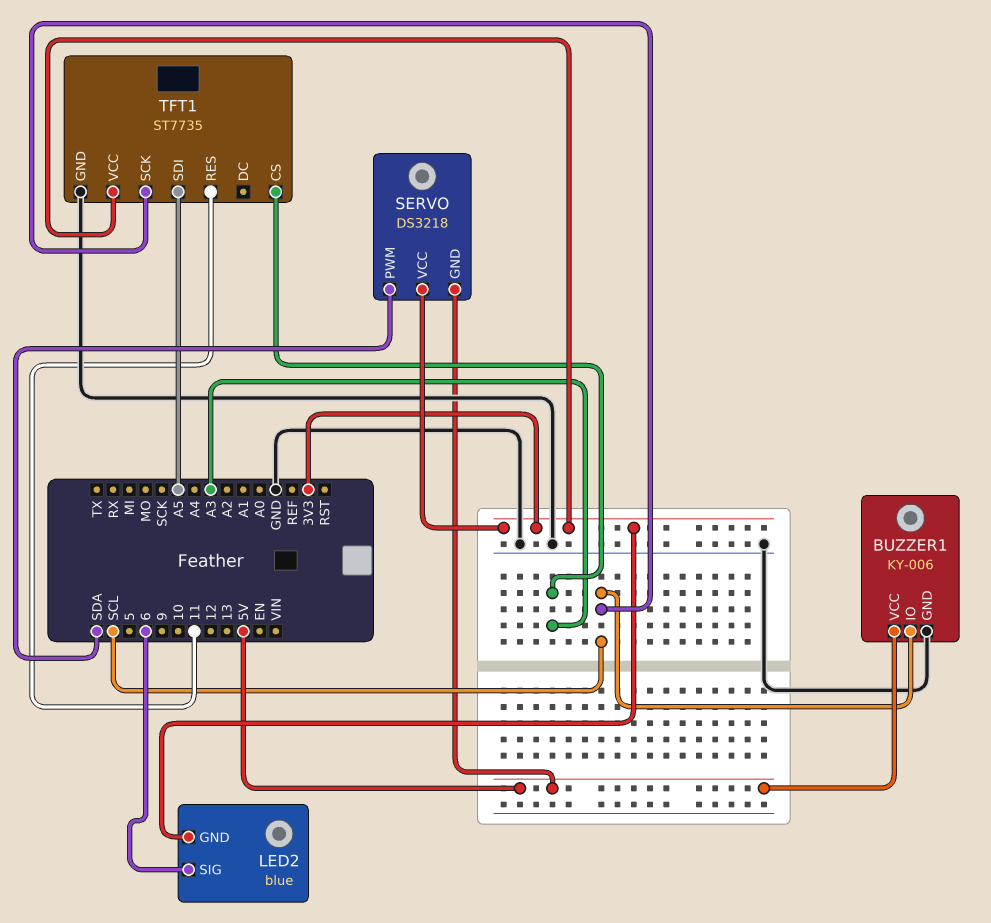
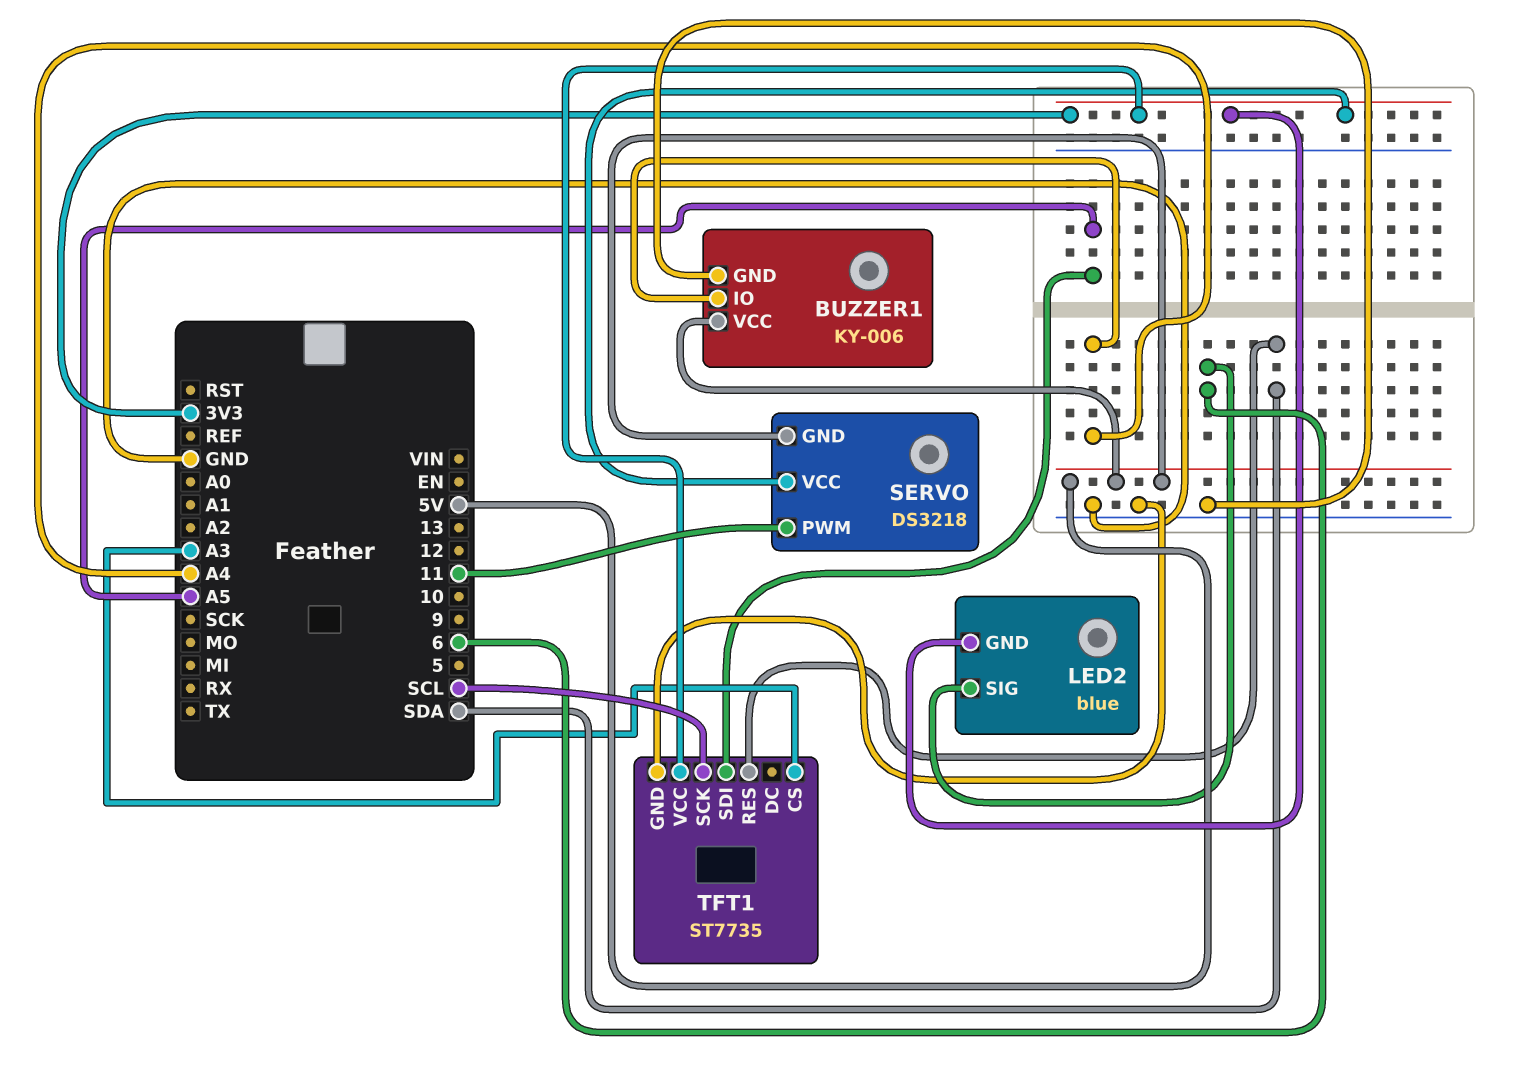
BUZZER1 pin IO: SCL -> A4
SERVO pin PWM: SDA -> 11
TFT1 pin RES: 11 -> SDA

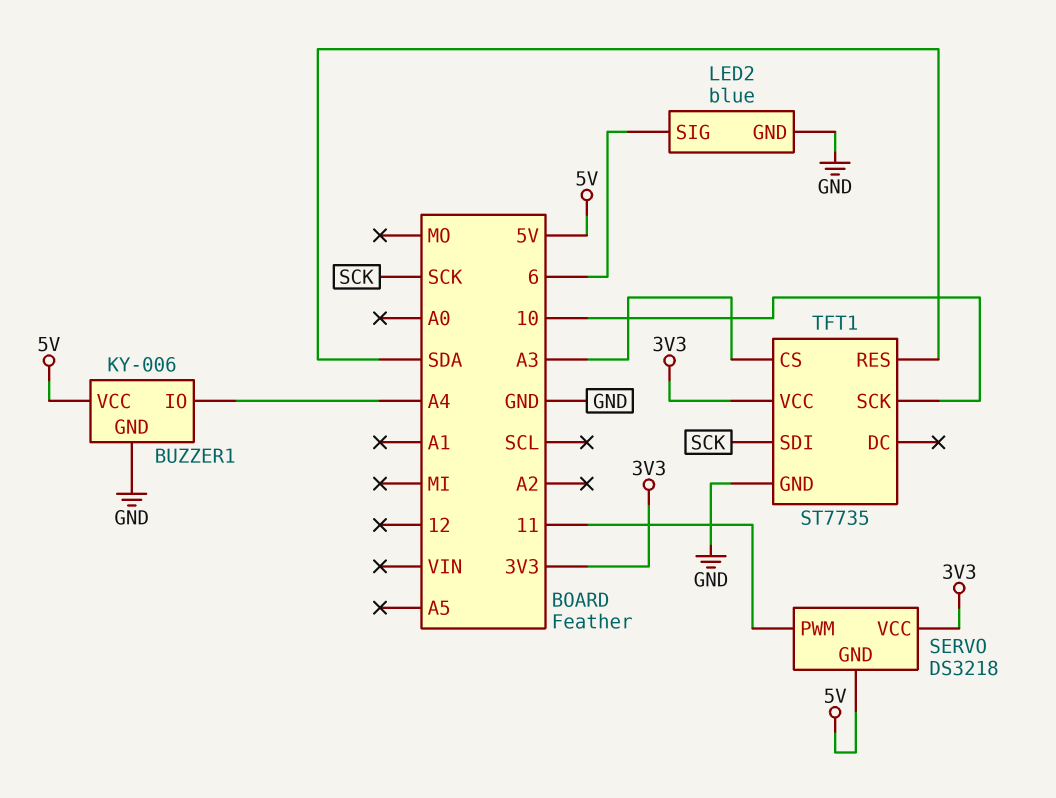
LED2 pin GND: 3V3 -> GND
TFT1 pin SCK: SCL -> 10
TFT1 pin SDI: A5 -> SCK

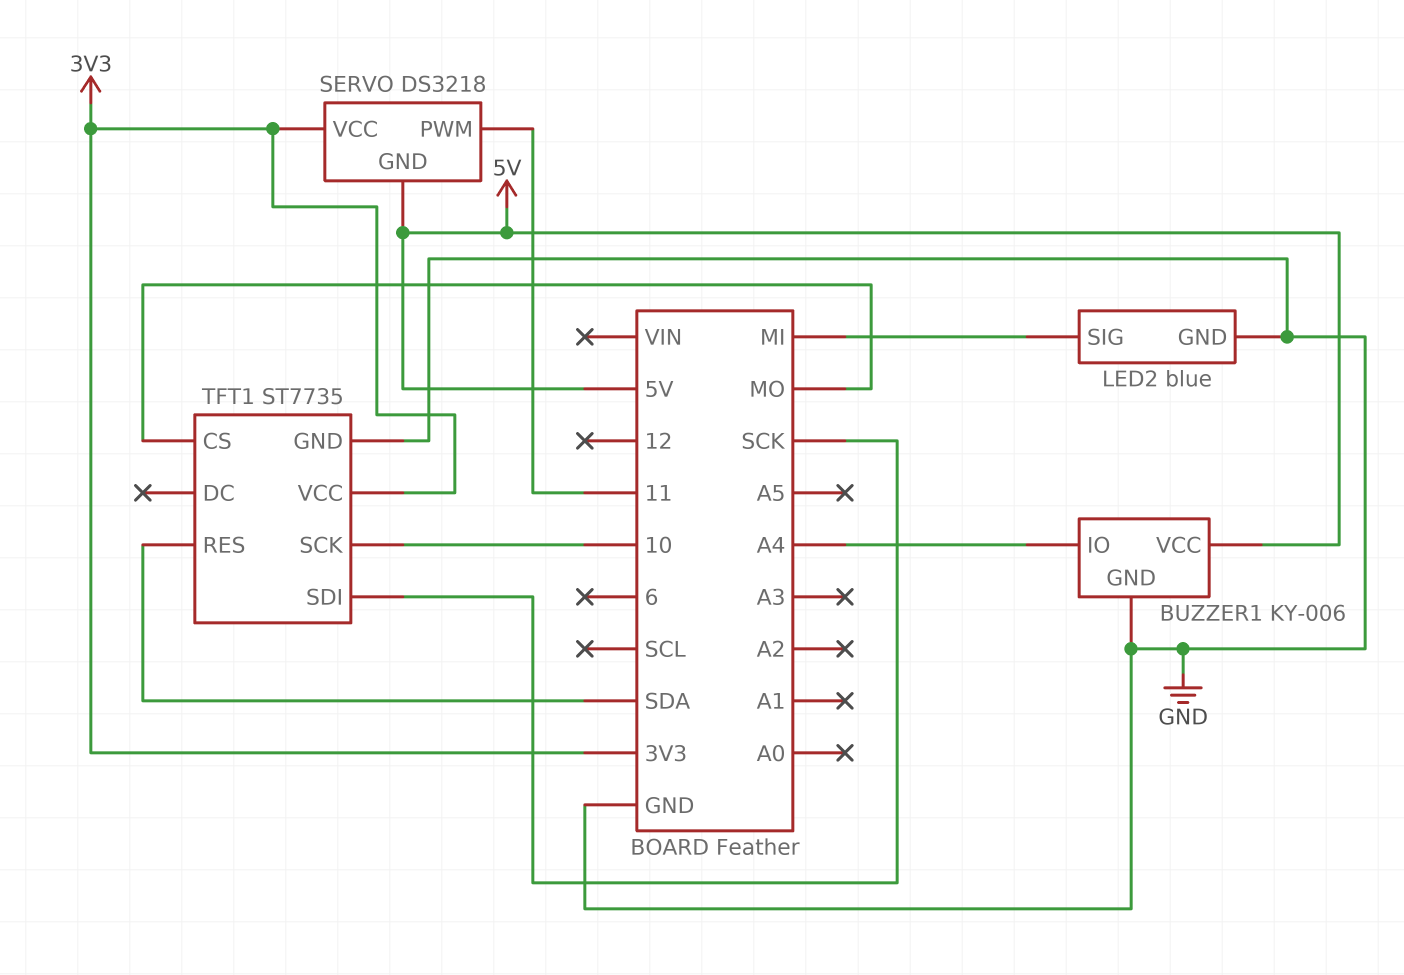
LED2 pin SIG: 6 -> MI
TFT1 pin CS: A3 -> MO

